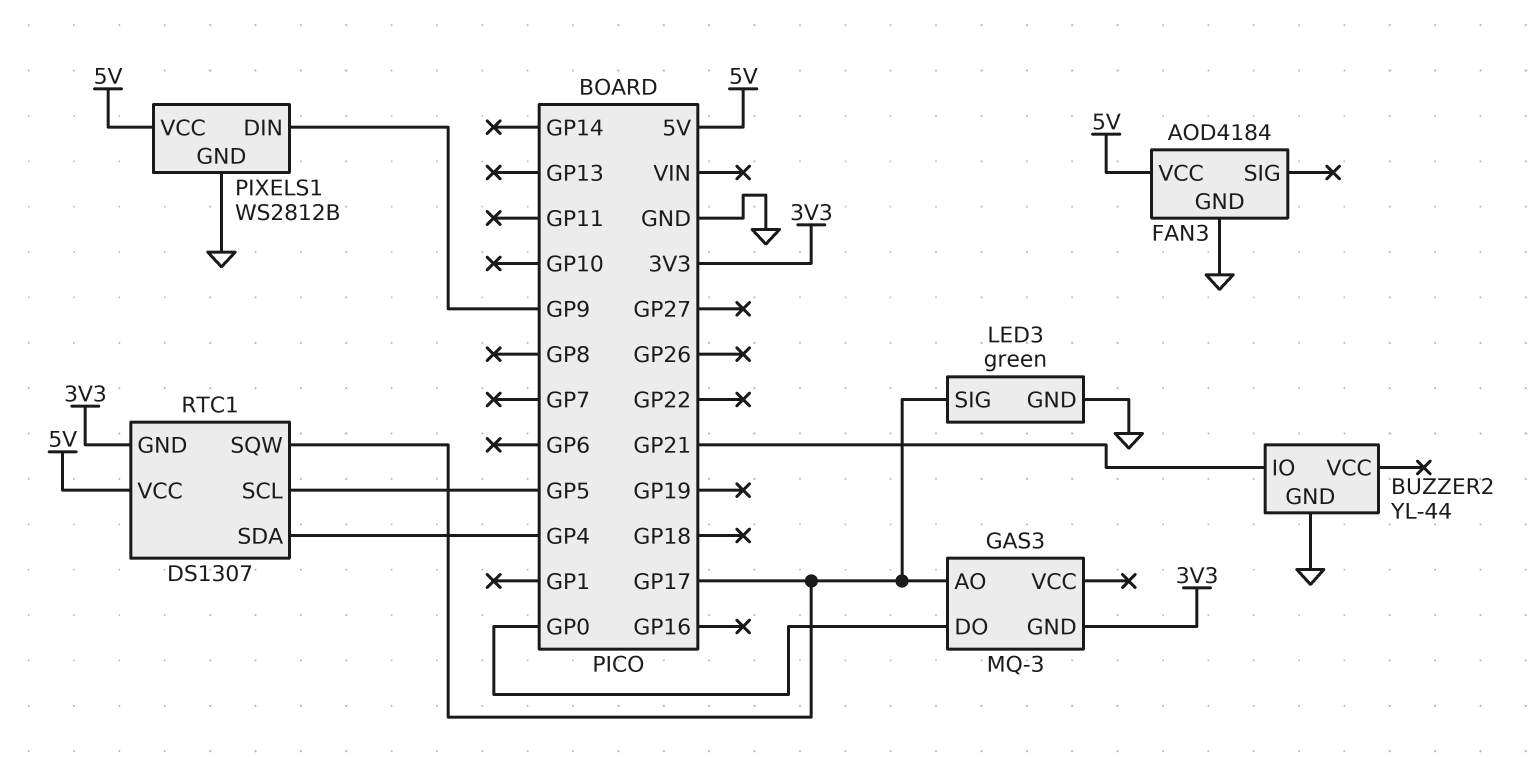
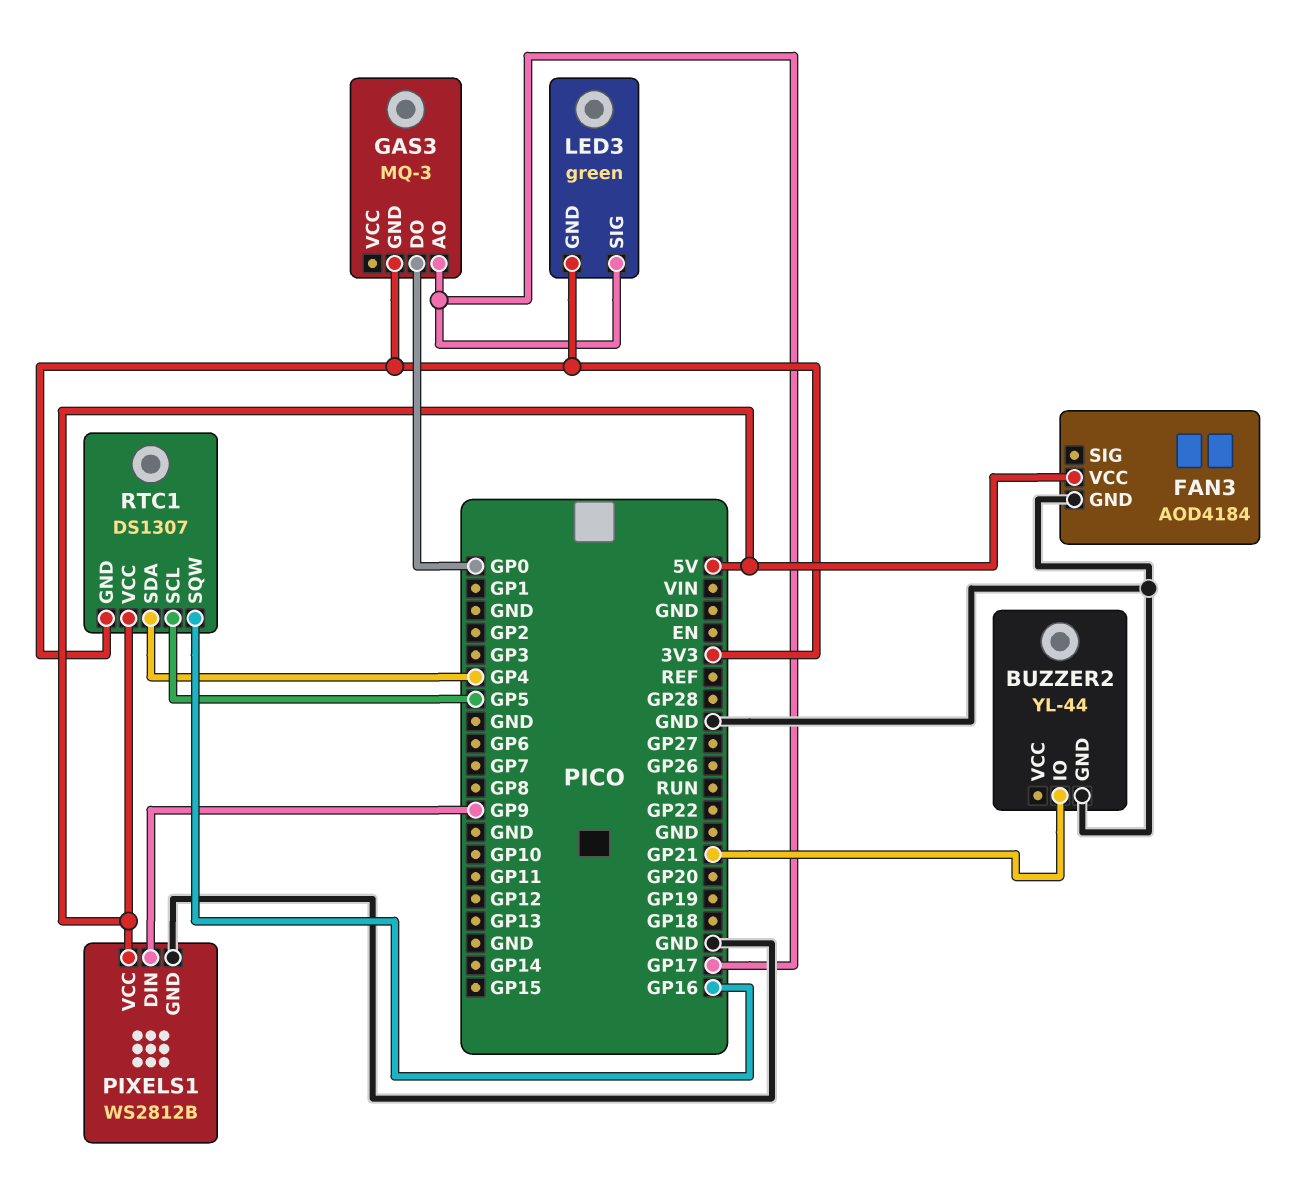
LED3 pin GND: GND -> 3V3
RTC1 pin SQW: GP17 -> GP16

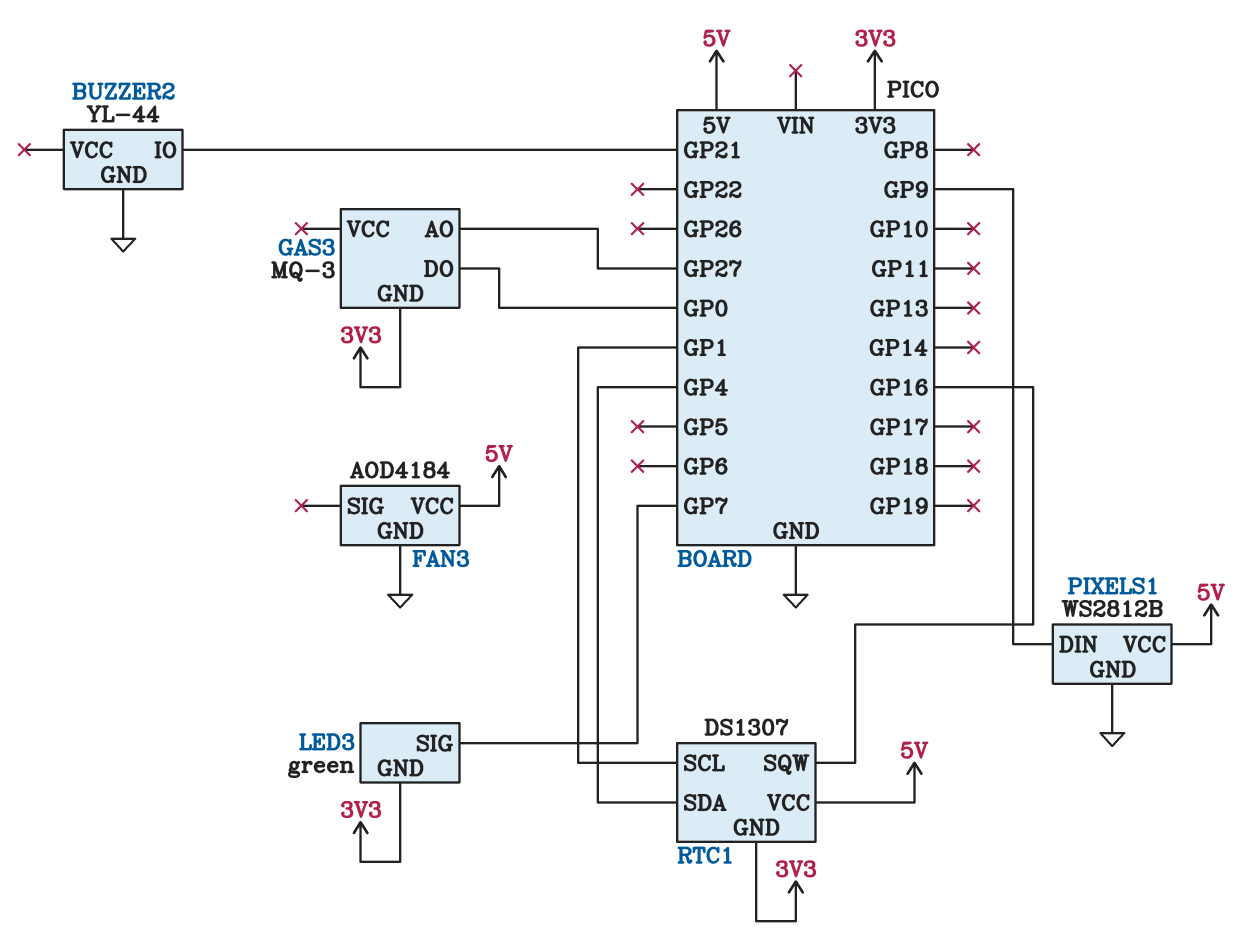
GAS3 pin AO: GP17 -> GP27
LED3 pin SIG: GP17 -> GP7
RTC1 pin SCL: GP5 -> GP1

